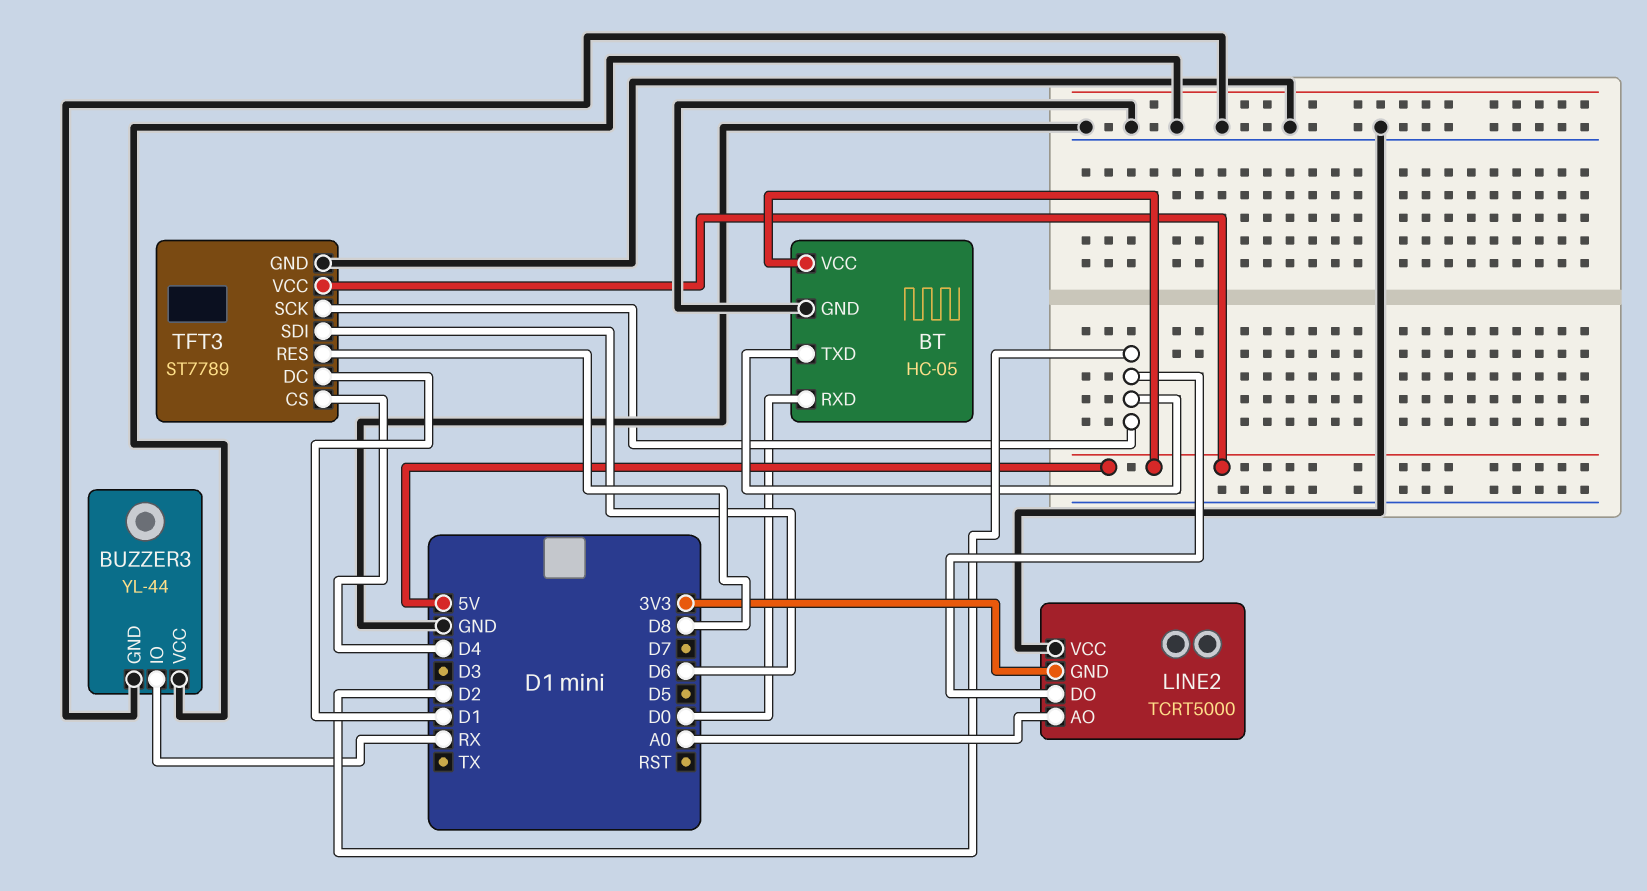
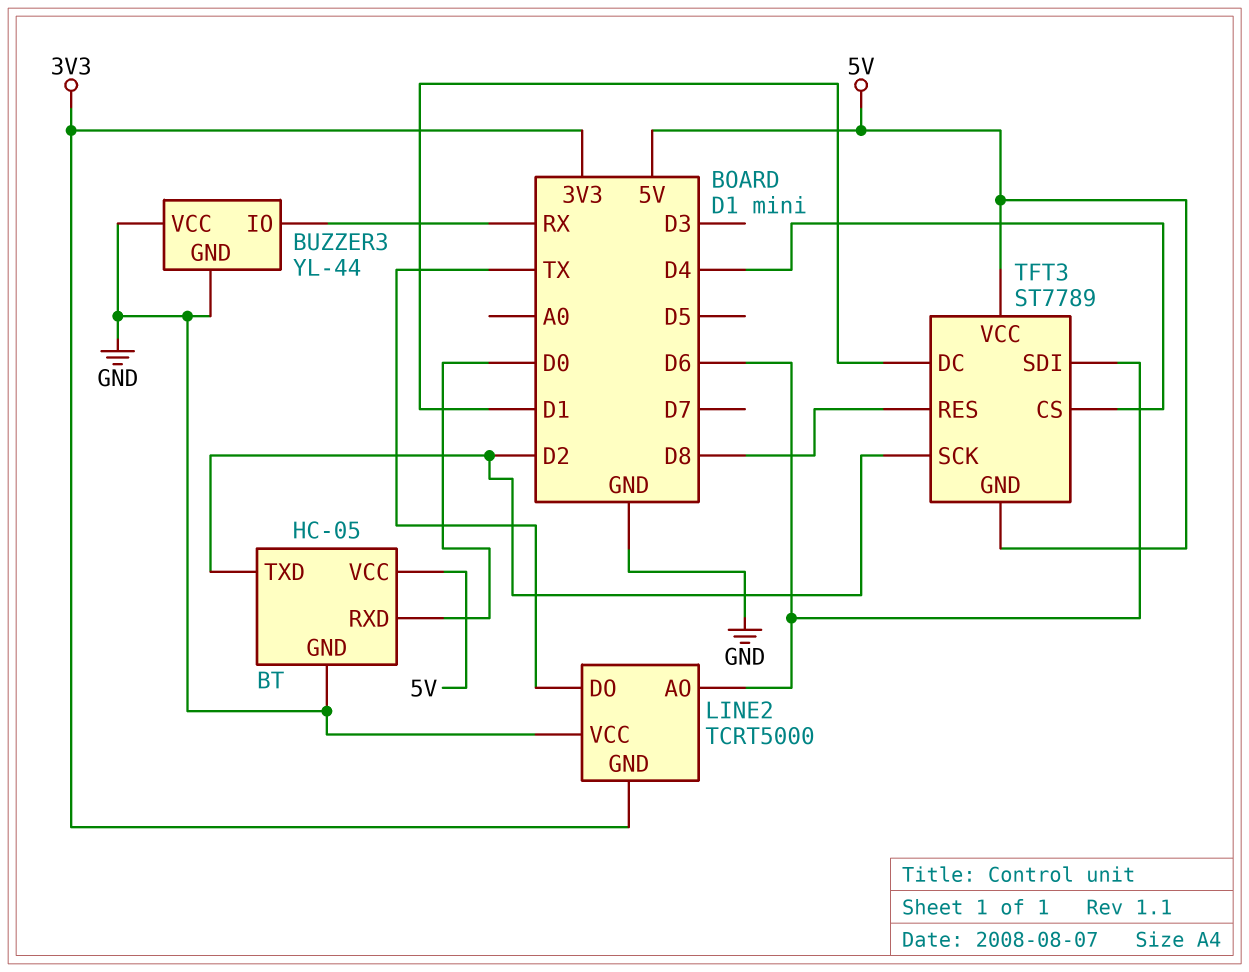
LINE2 pin AO: A0 -> D6
LINE2 pin DO: D2 -> TX
TFT3 pin GND: GND -> 5V

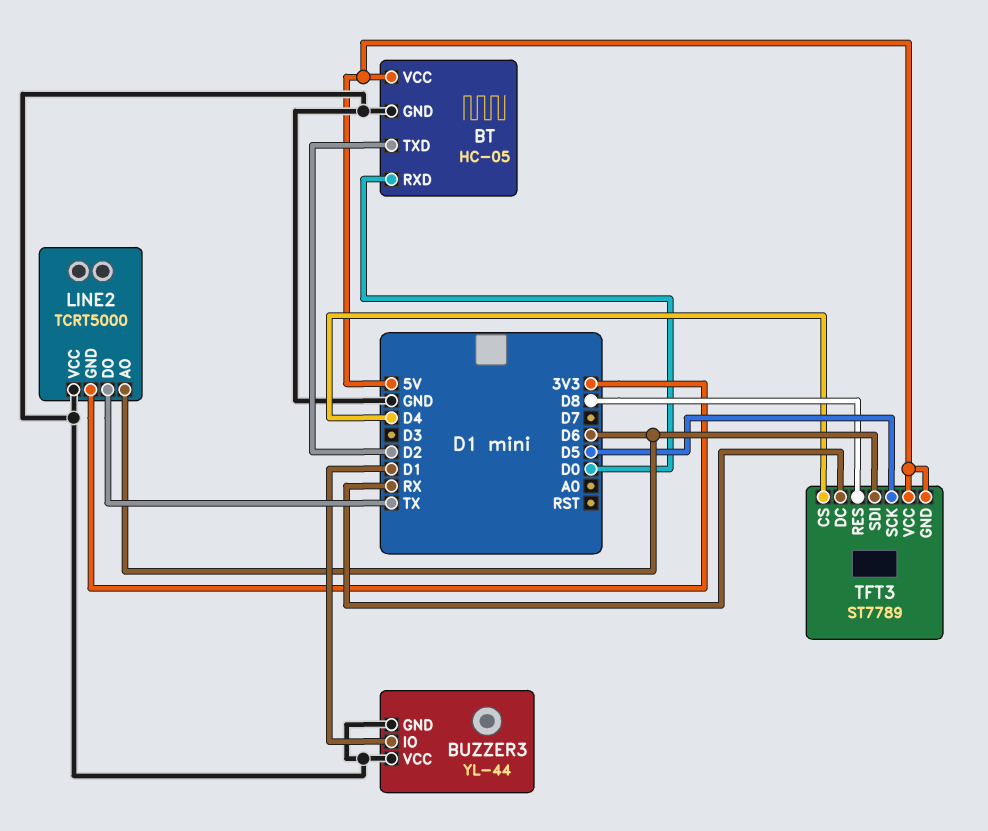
BUZZER3 pin IO: RX -> D1
TFT3 pin DC: D1 -> RX
TFT3 pin SCK: D2 -> D5

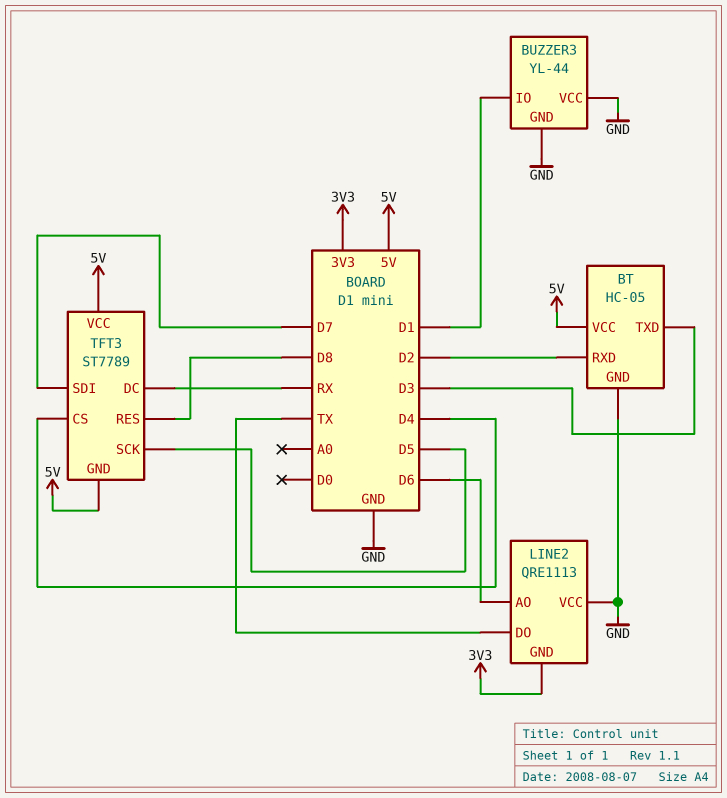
BT pin RXD: D0 -> D2
BT pin TXD: D2 -> D3
LINE2: TCRT5000 -> QRE1113
TFT3 pin SDI: D6 -> D7

